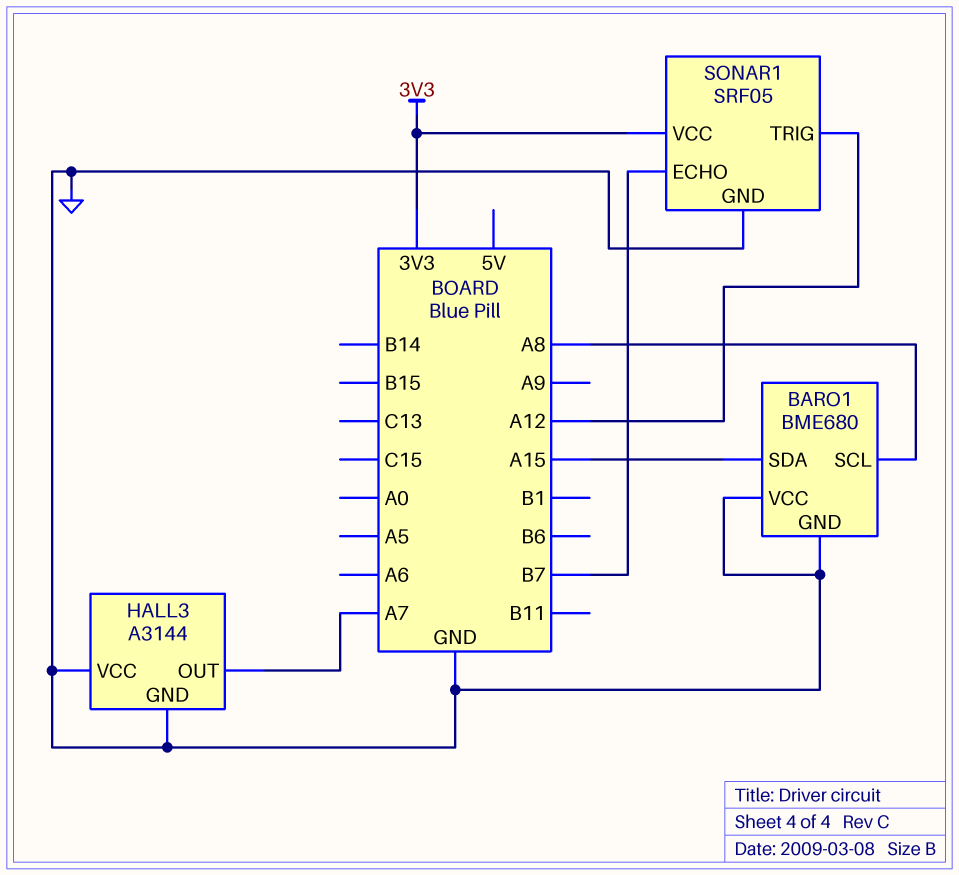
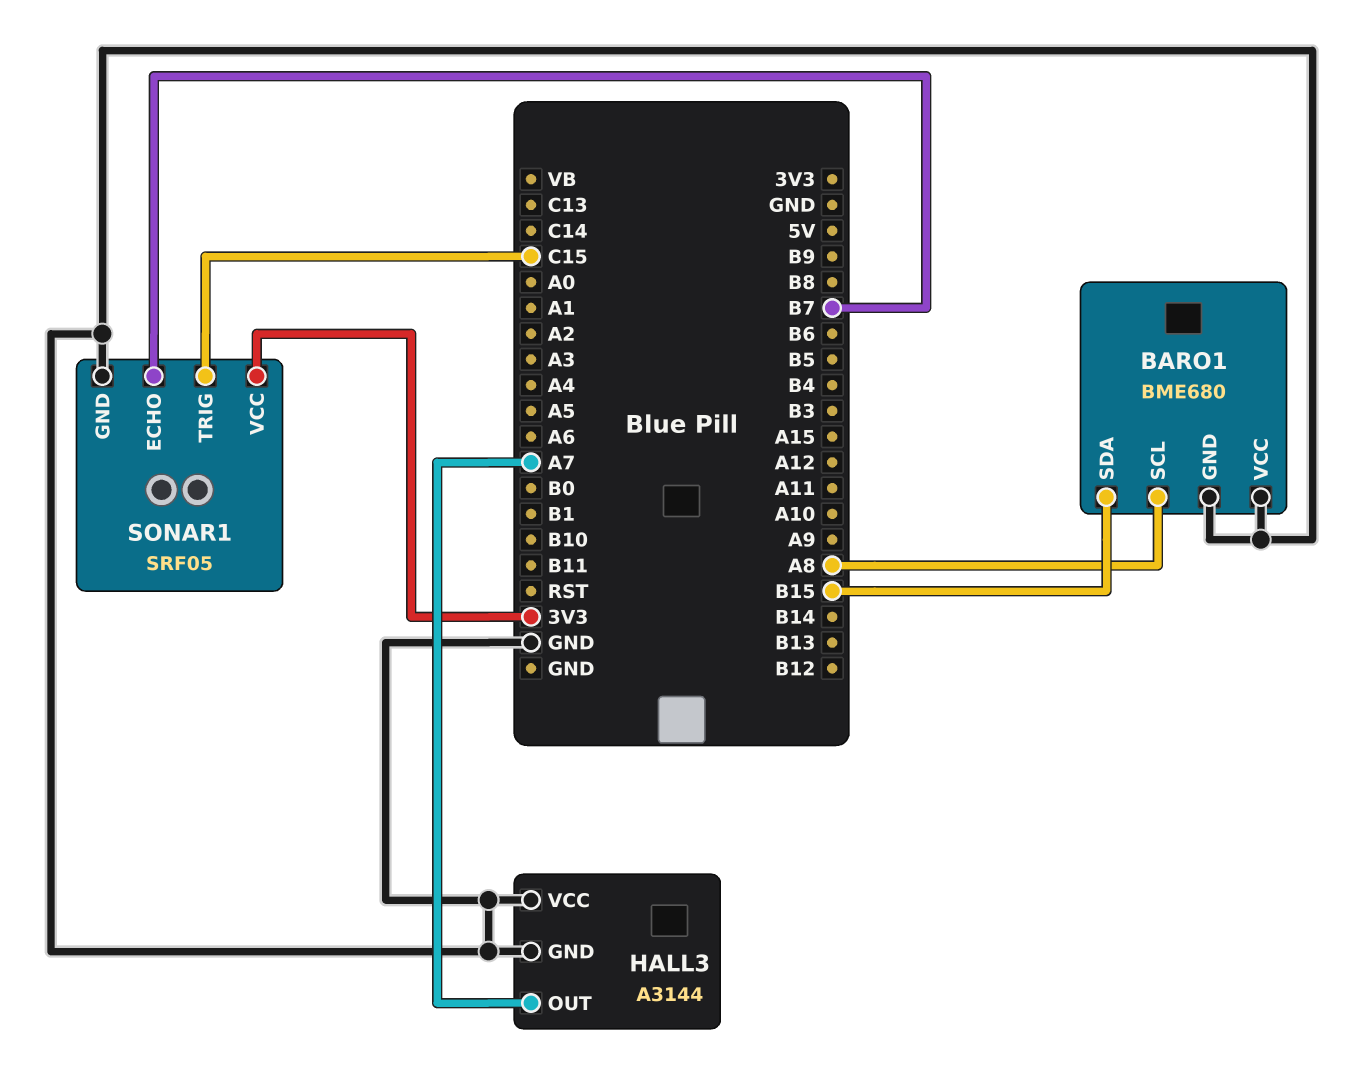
BARO1 pin SDA: A15 -> B15
SONAR1 pin TRIG: A12 -> C15

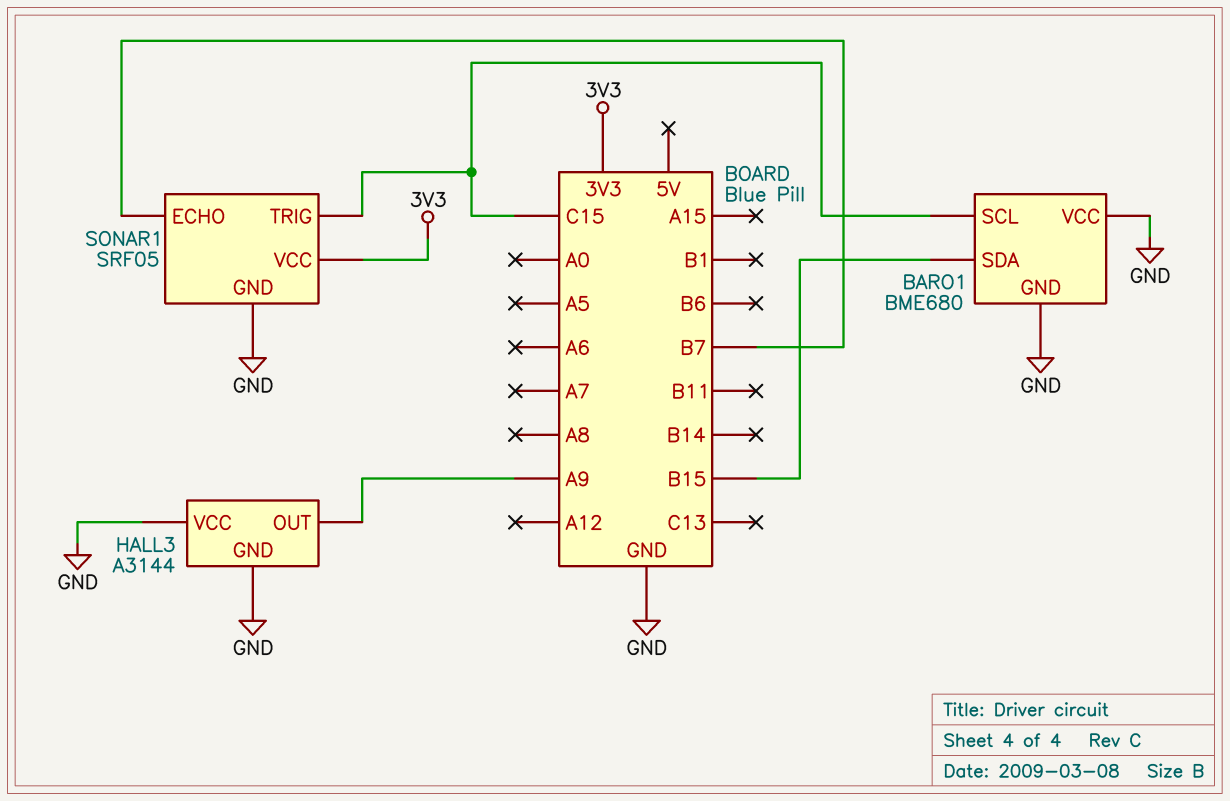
BARO1 pin SCL: A8 -> C15
HALL3 pin OUT: A7 -> A9

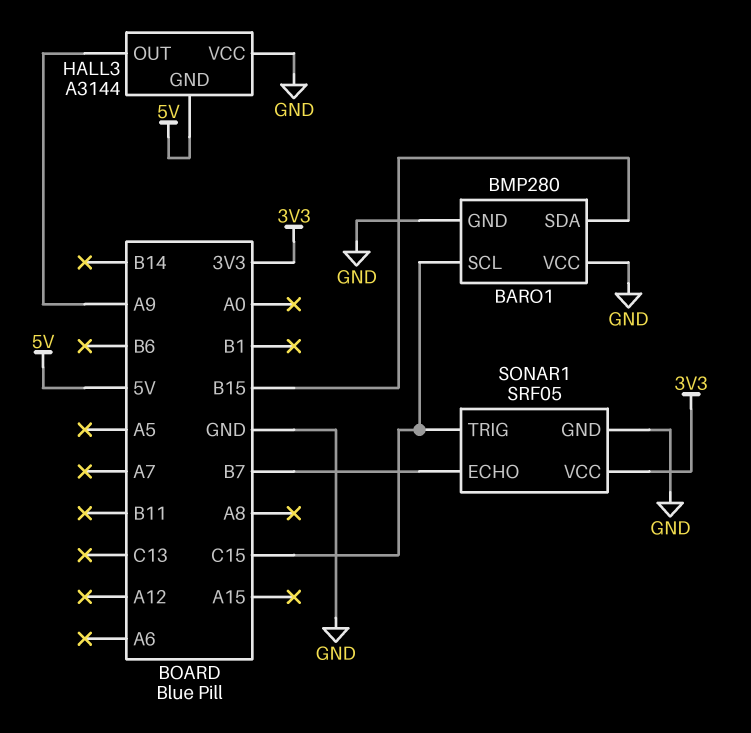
BARO1: BME680 -> BMP280
HALL3 pin GND: GND -> 5V

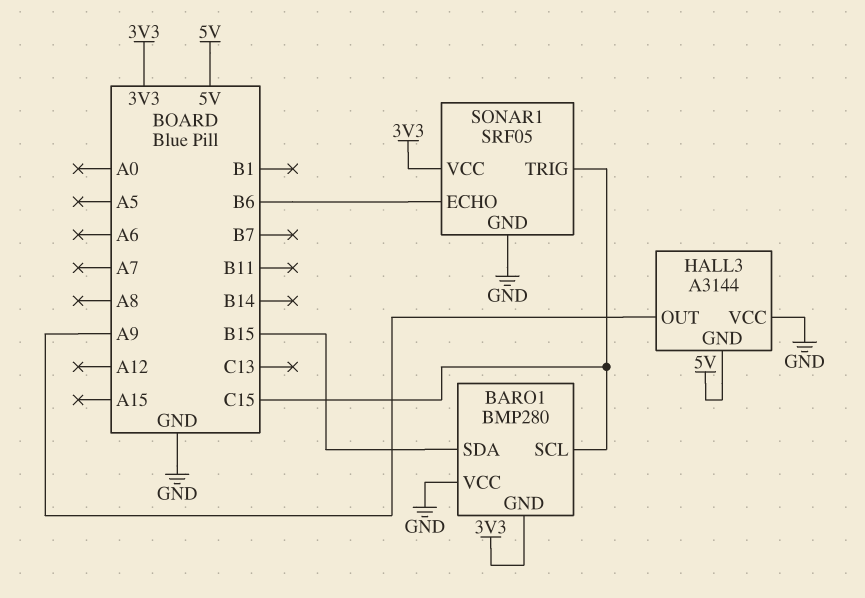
BARO1 pin GND: GND -> 3V3
SONAR1 pin ECHO: B7 -> B6

